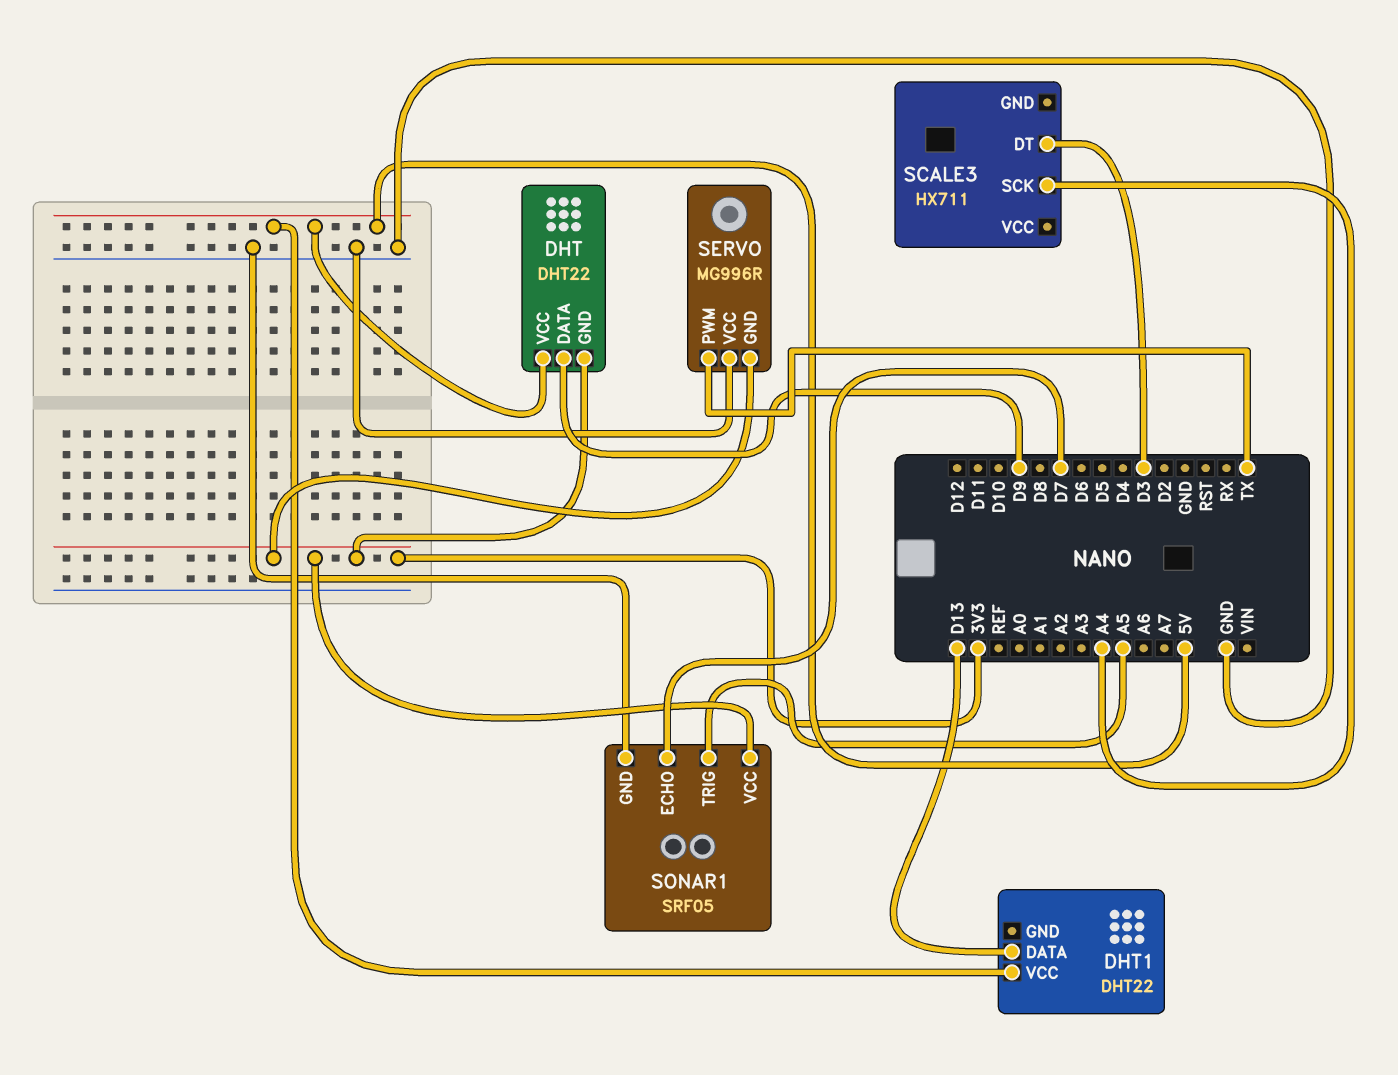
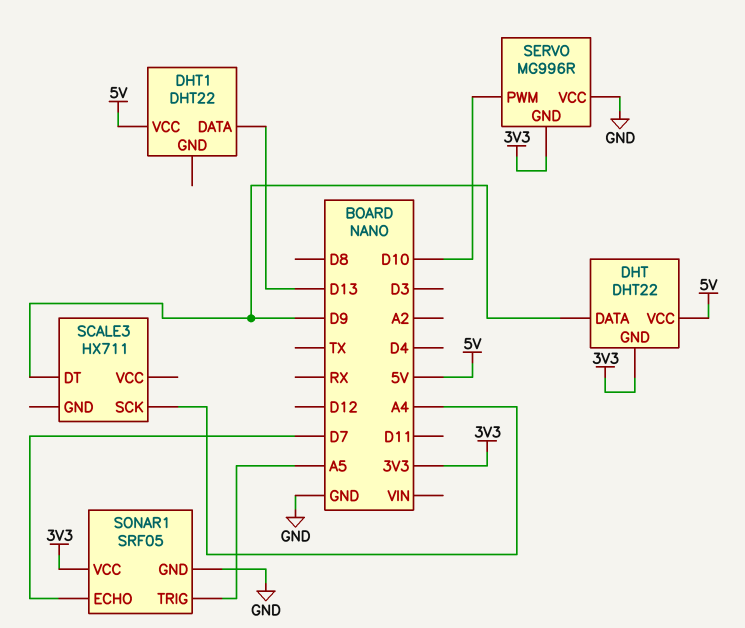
SCALE3 pin DT: D3 -> D9
SERVO pin PWM: TX -> D10

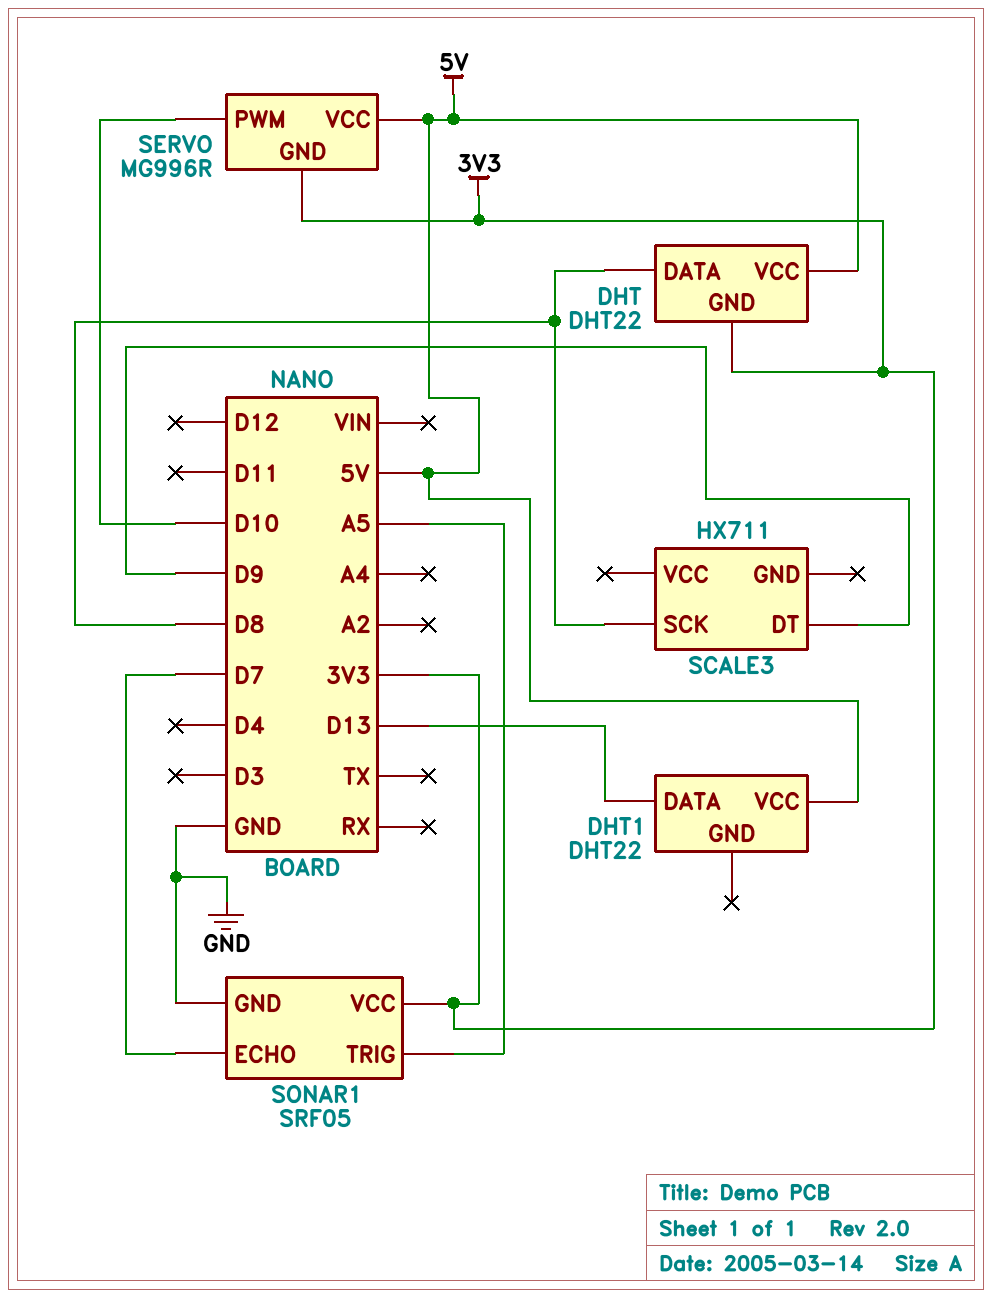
DHT pin DATA: D9 -> D8
SCALE3 pin SCK: A4 -> D8
SERVO pin VCC: GND -> 5V

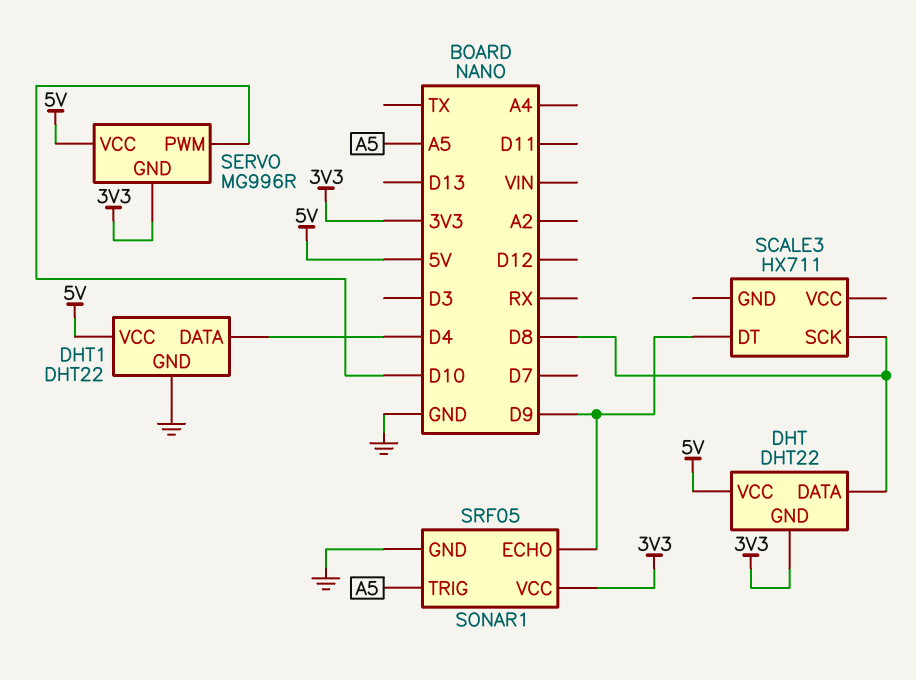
DHT1 pin DATA: D13 -> D4
DHT1 pin GND: none -> GND
SONAR1 pin ECHO: D7 -> D9

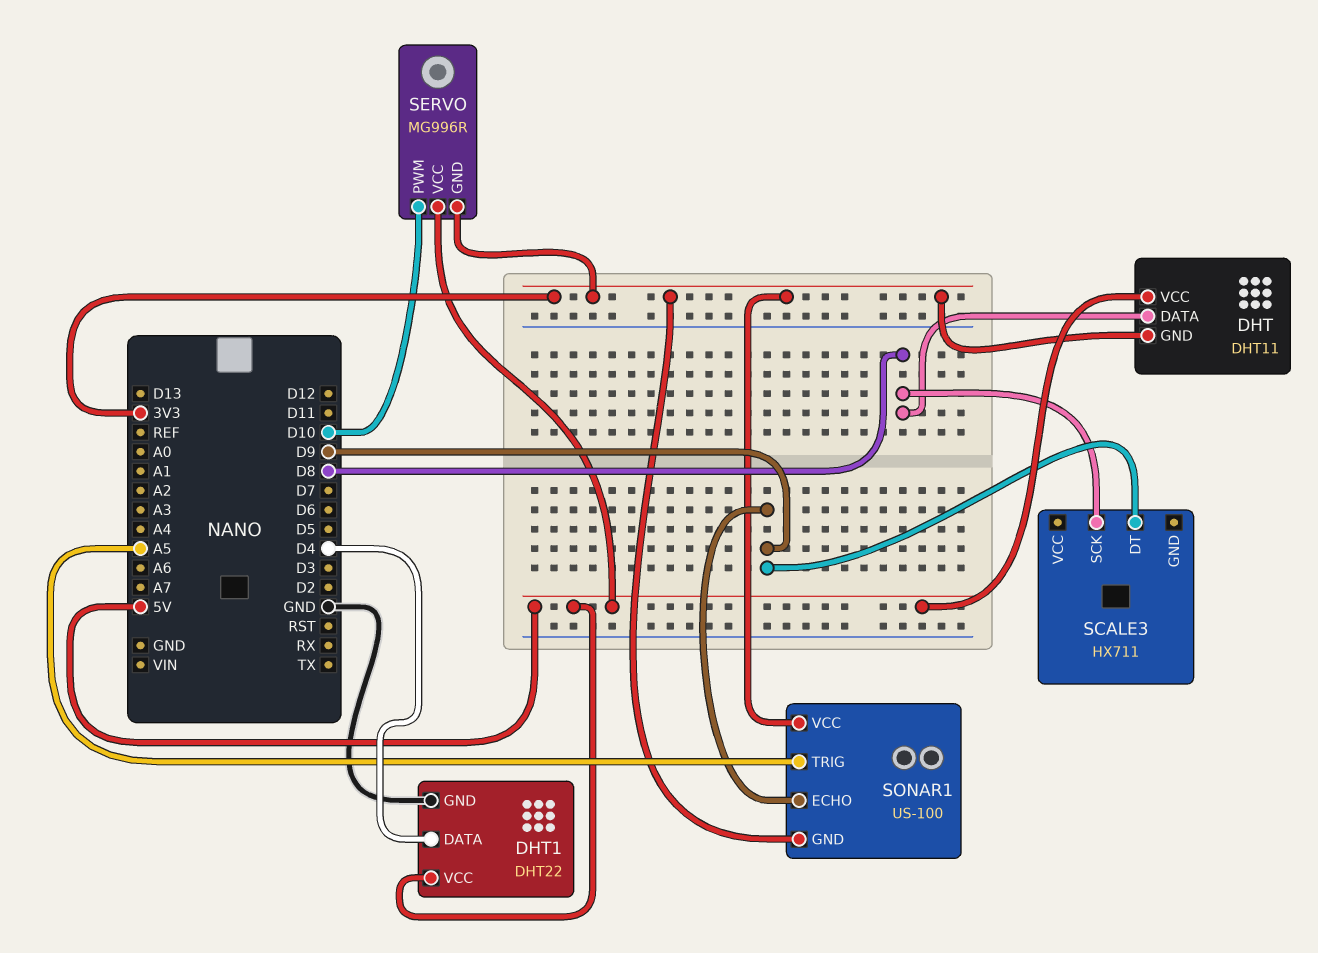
DHT: DHT22 -> DHT11
SONAR1: SRF05 -> US-100
SONAR1 pin GND: GND -> 3V3

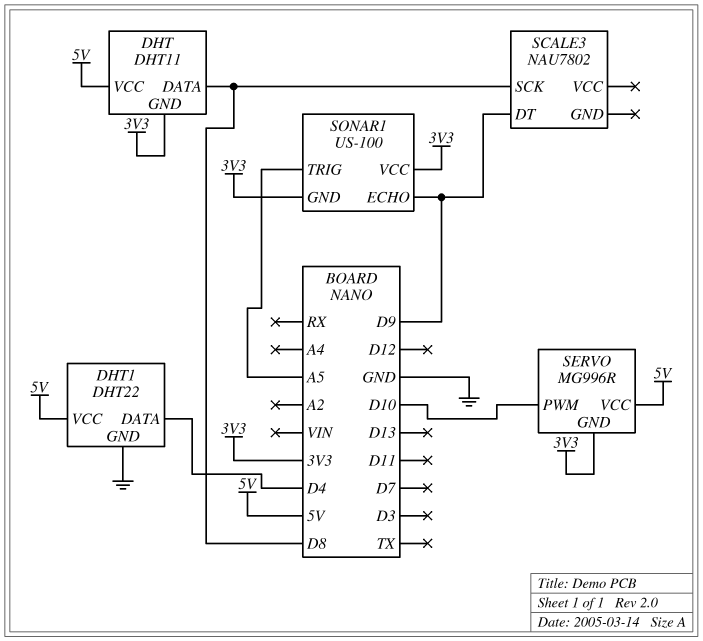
SCALE3: HX711 -> NAU7802

